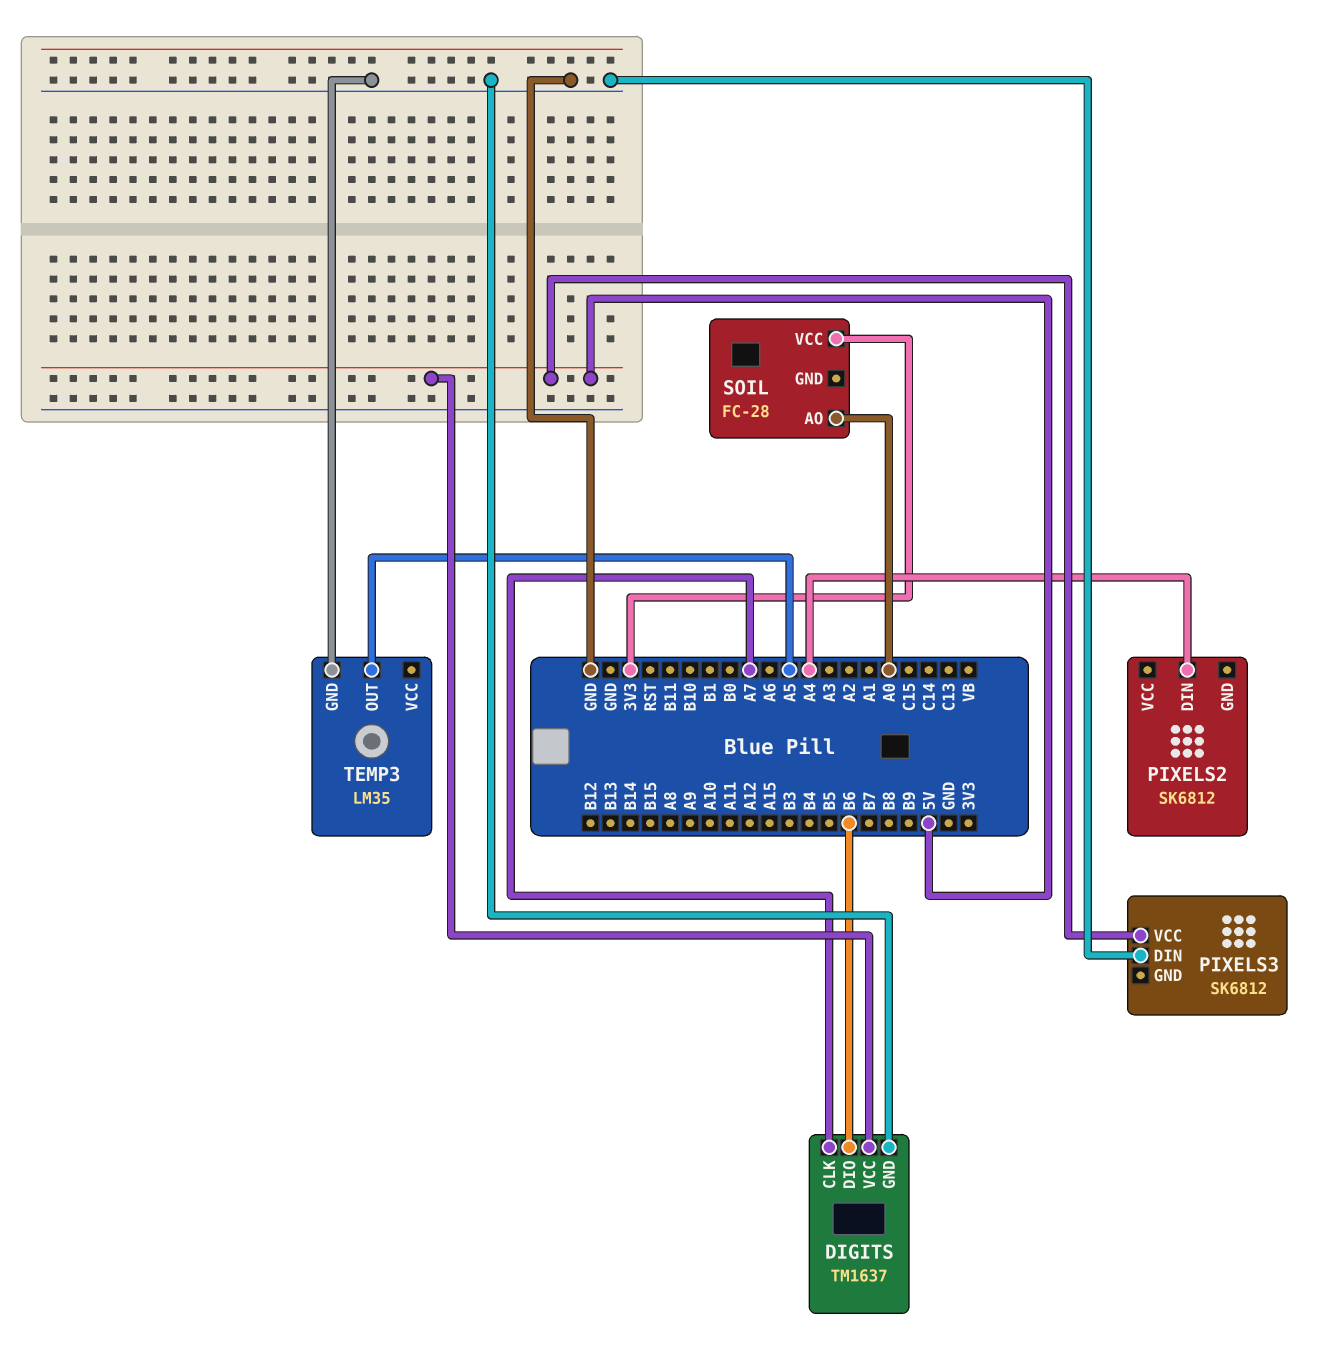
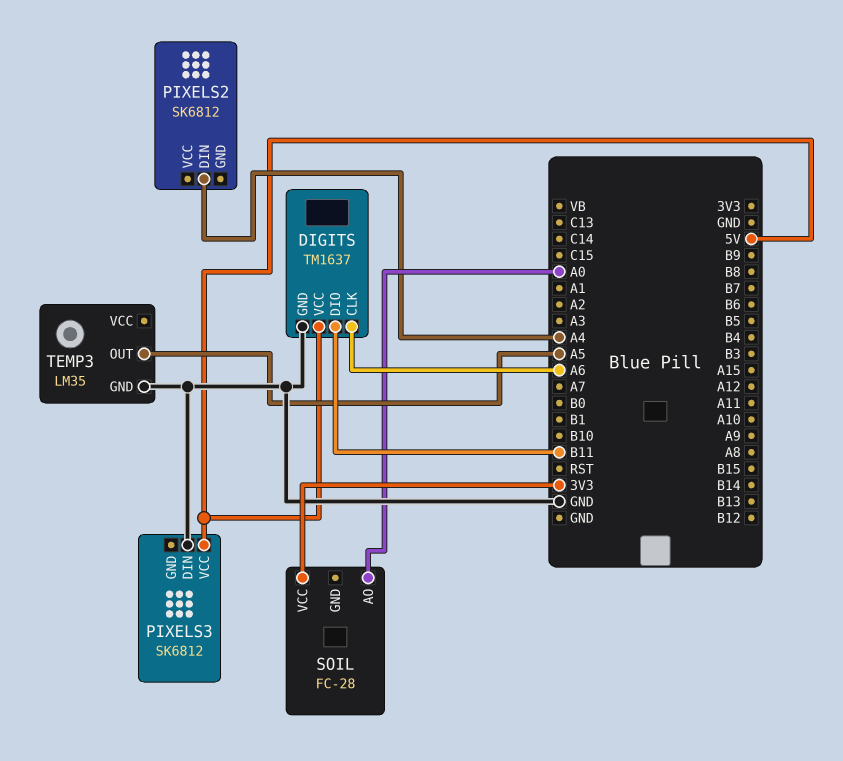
DIGITS pin CLK: A7 -> A6
DIGITS pin DIO: B6 -> B11

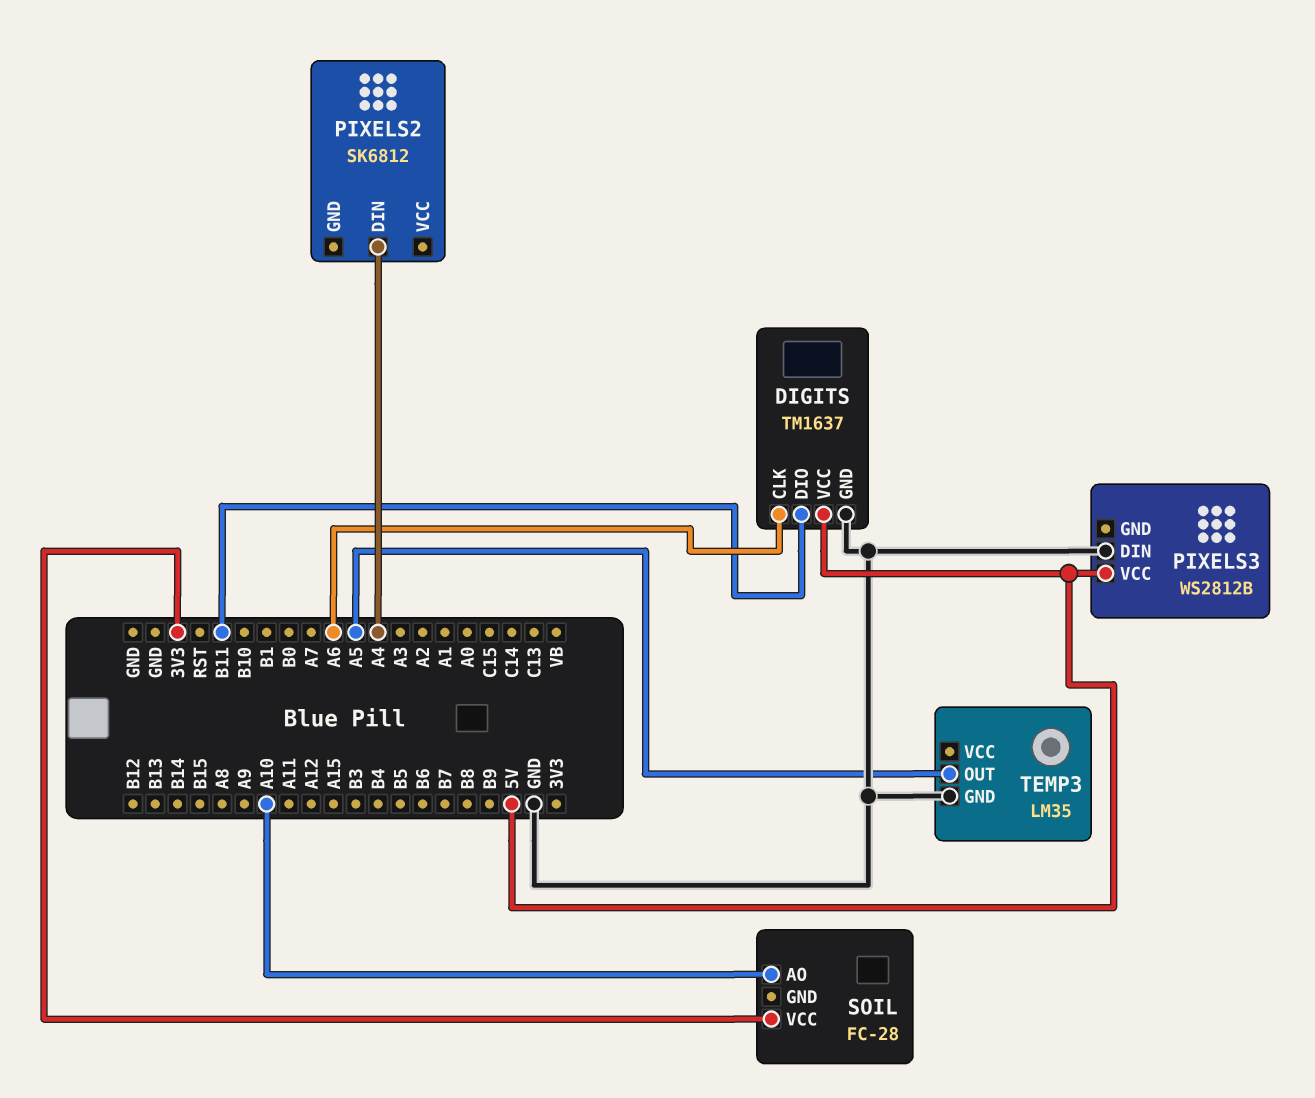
PIXELS3: SK6812 -> WS2812B
SOIL pin AO: A0 -> A10

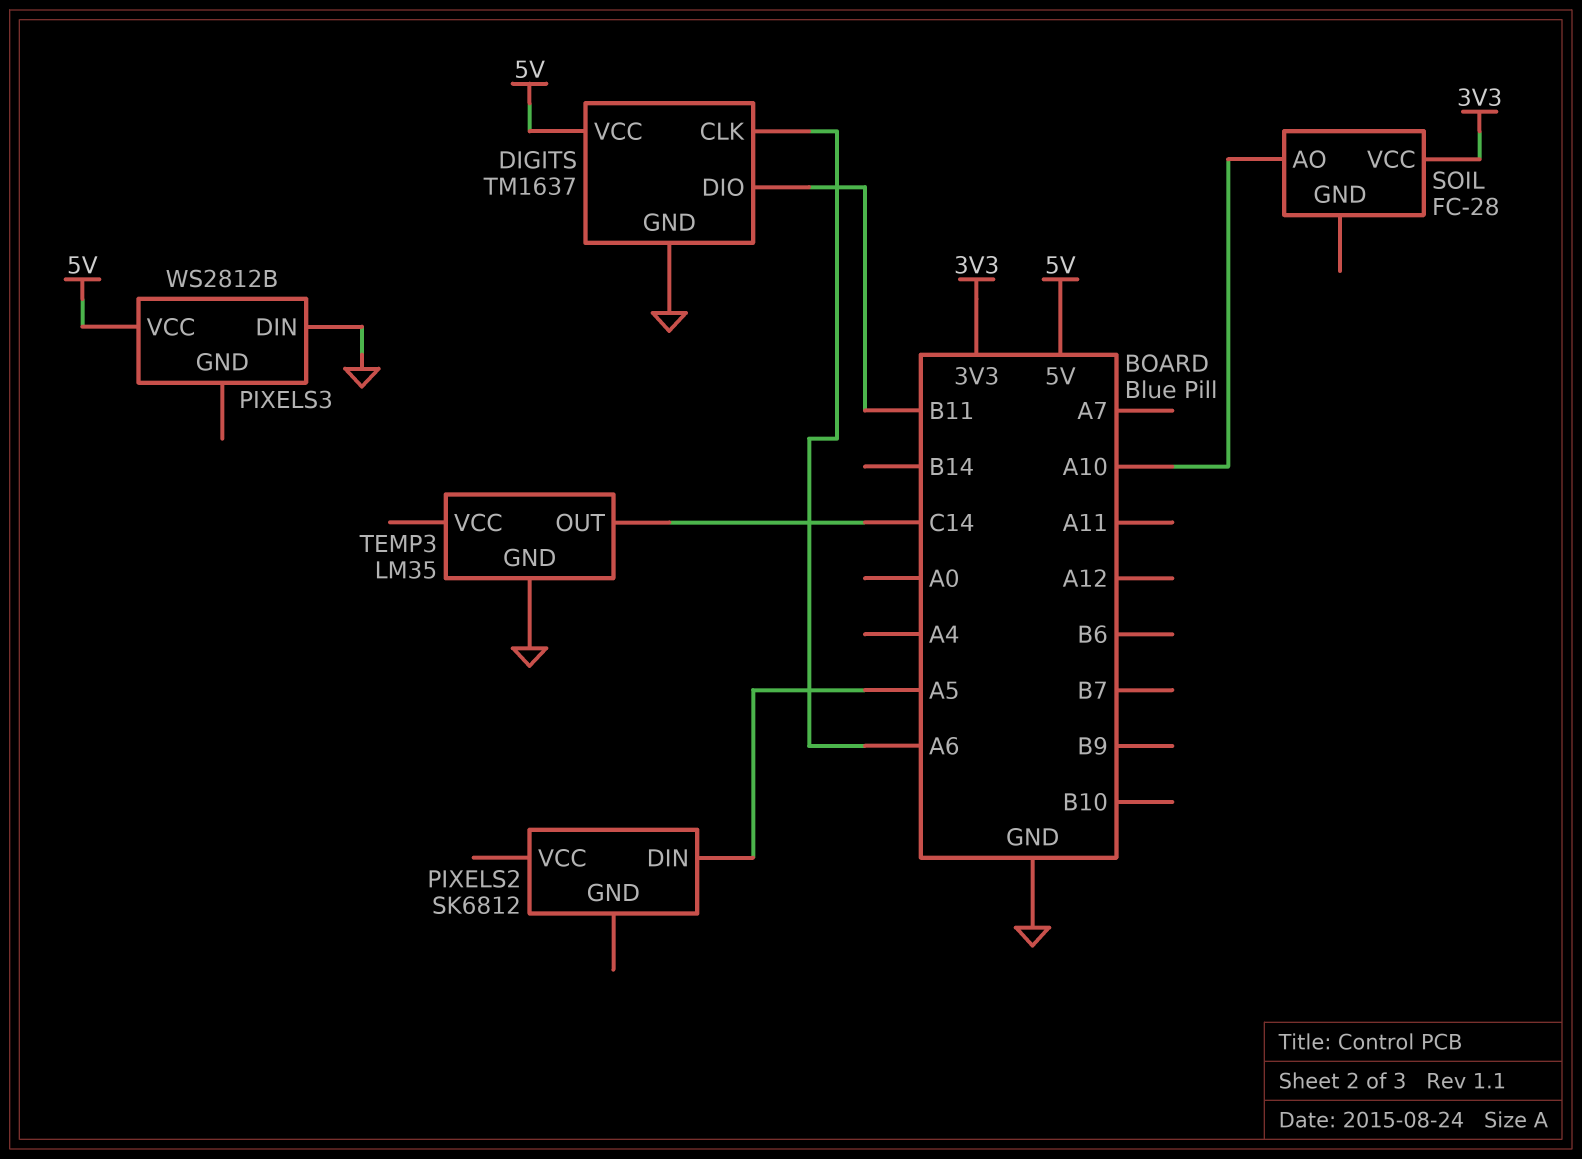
PIXELS2 pin DIN: A4 -> A5
TEMP3 pin OUT: A5 -> C14

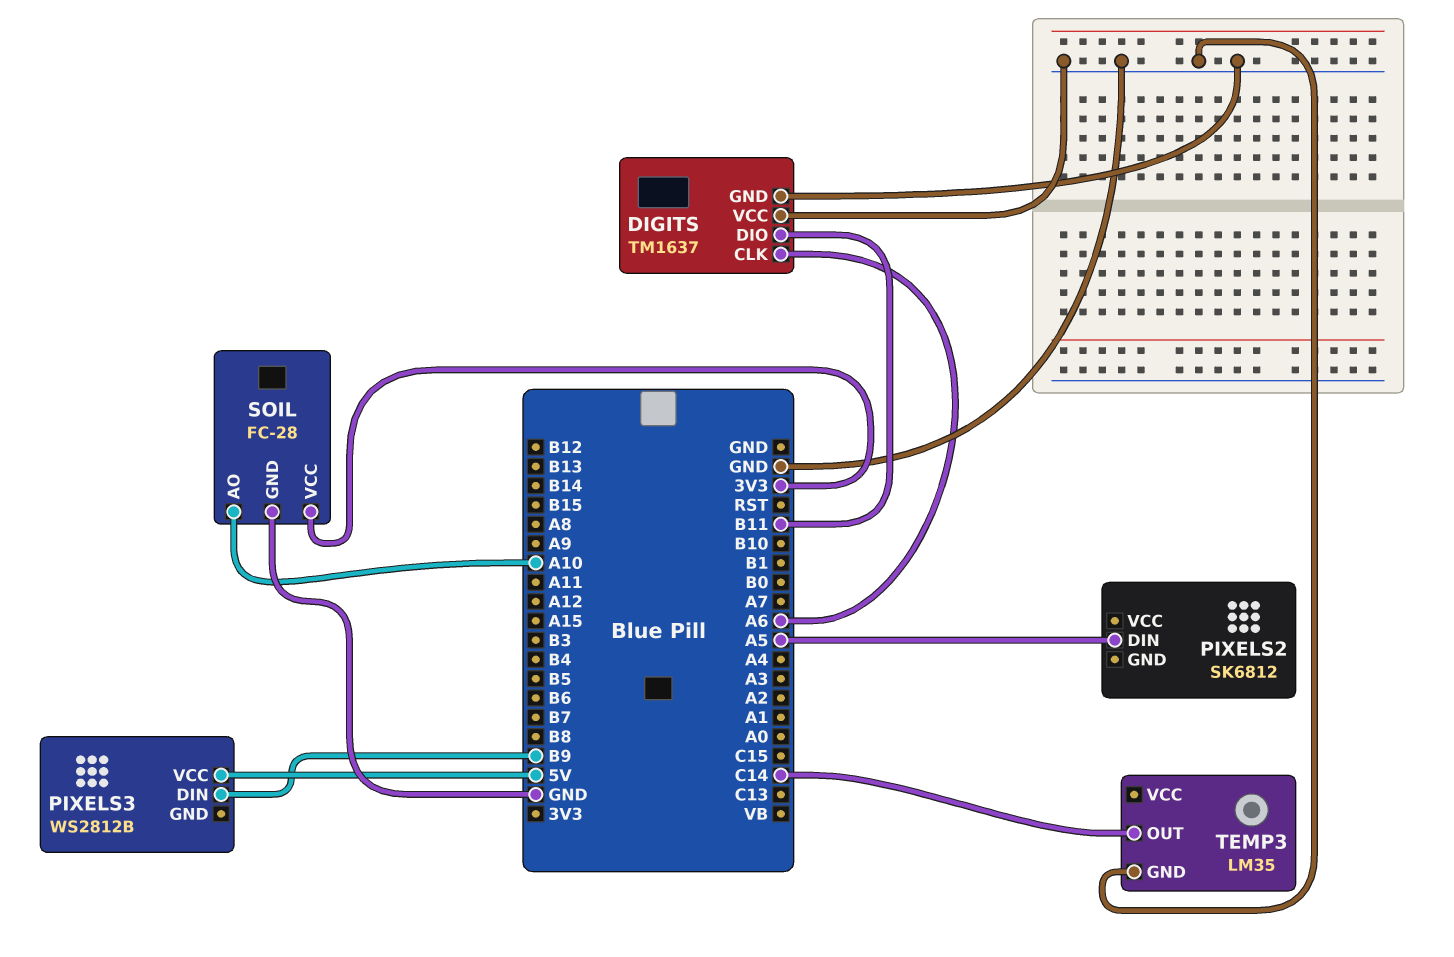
DIGITS pin VCC: 5V -> GND
PIXELS3 pin DIN: GND -> B9
SOIL pin GND: none -> GND

